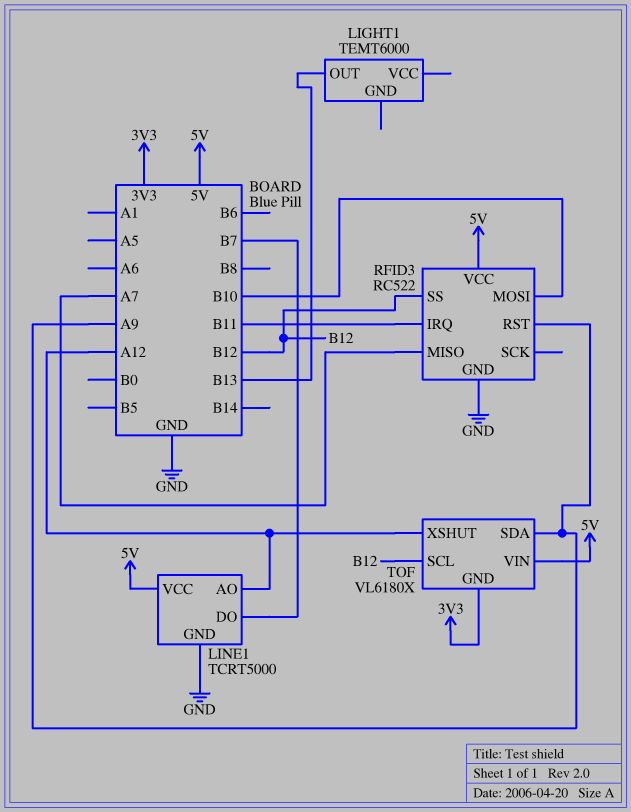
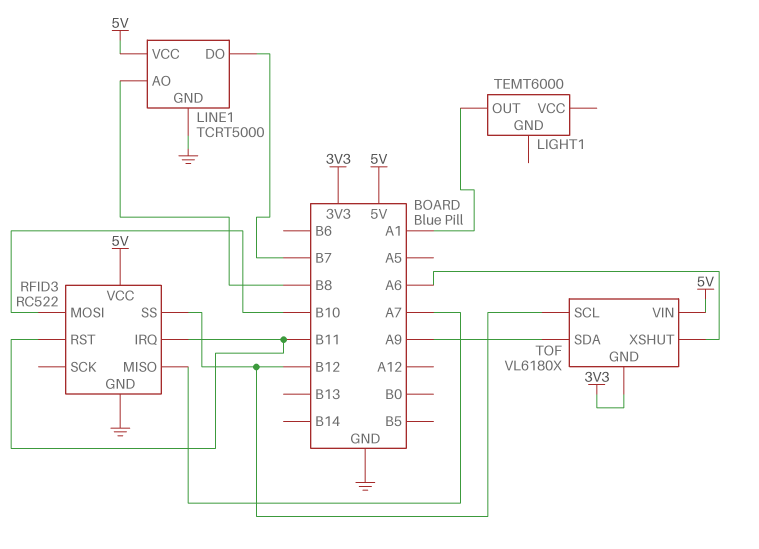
LIGHT1 pin OUT: B13 -> A1
LINE1 pin AO: A12 -> B8
RFID3 pin RST: A9 -> B11
TOF pin XSHUT: A12 -> A6

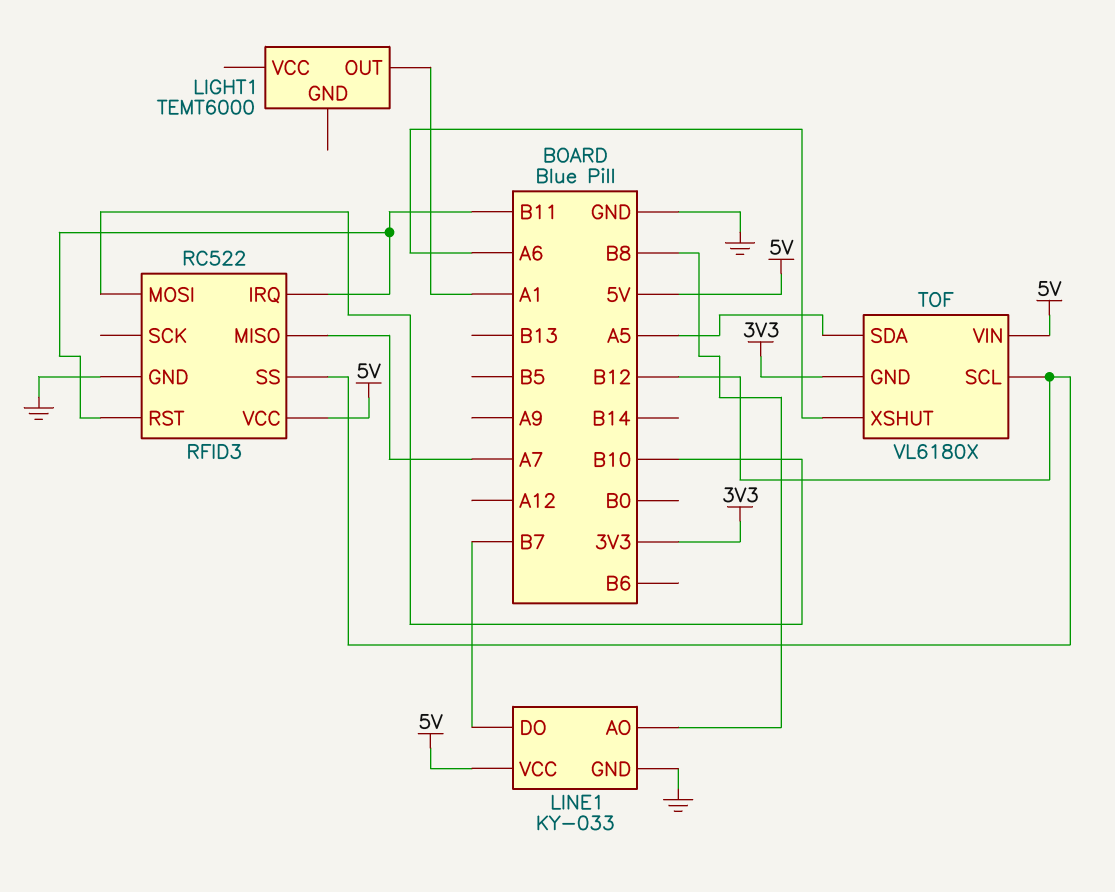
LINE1: TCRT5000 -> KY-033
TOF pin SDA: A9 -> A5

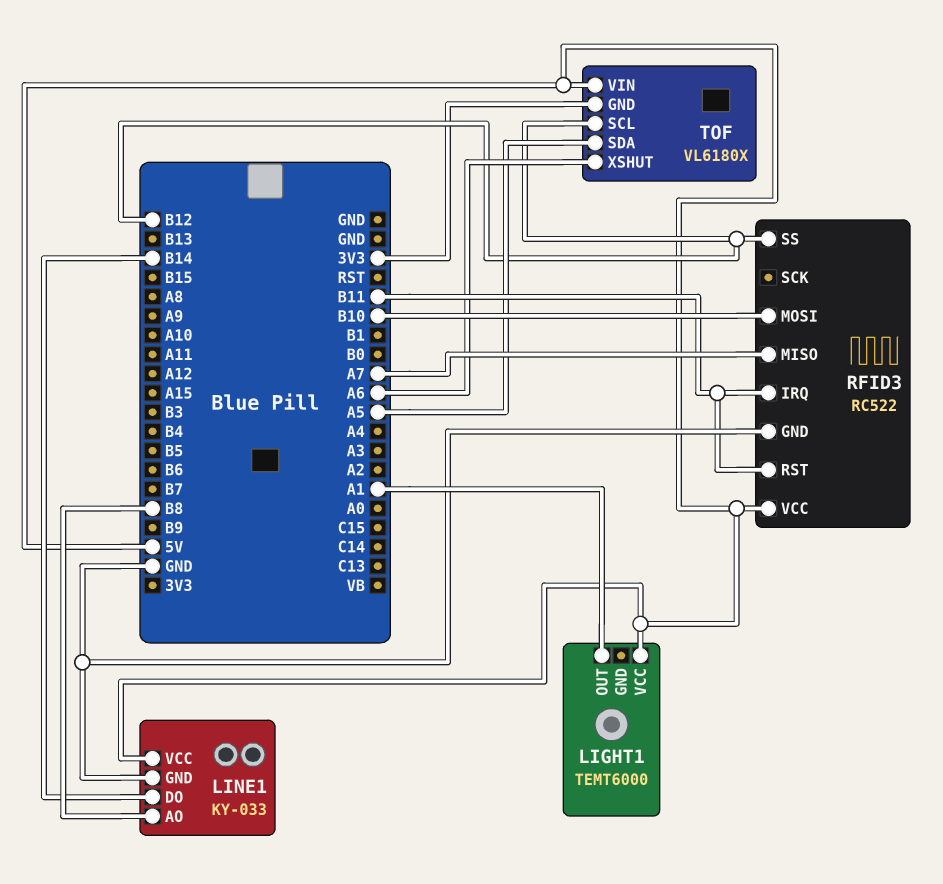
LIGHT1 pin VCC: none -> 5V
LINE1 pin DO: B7 -> B14

